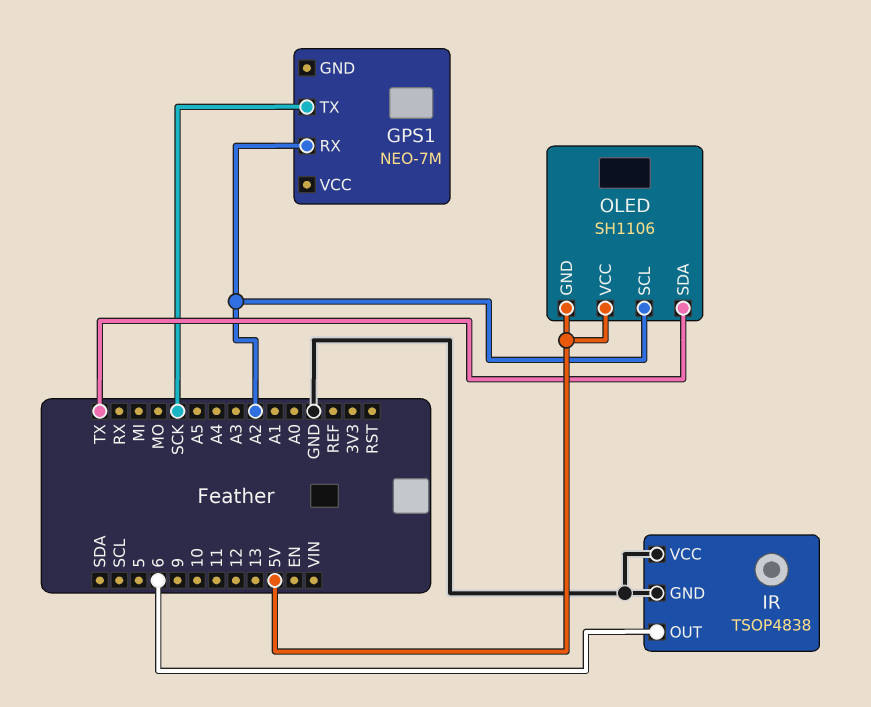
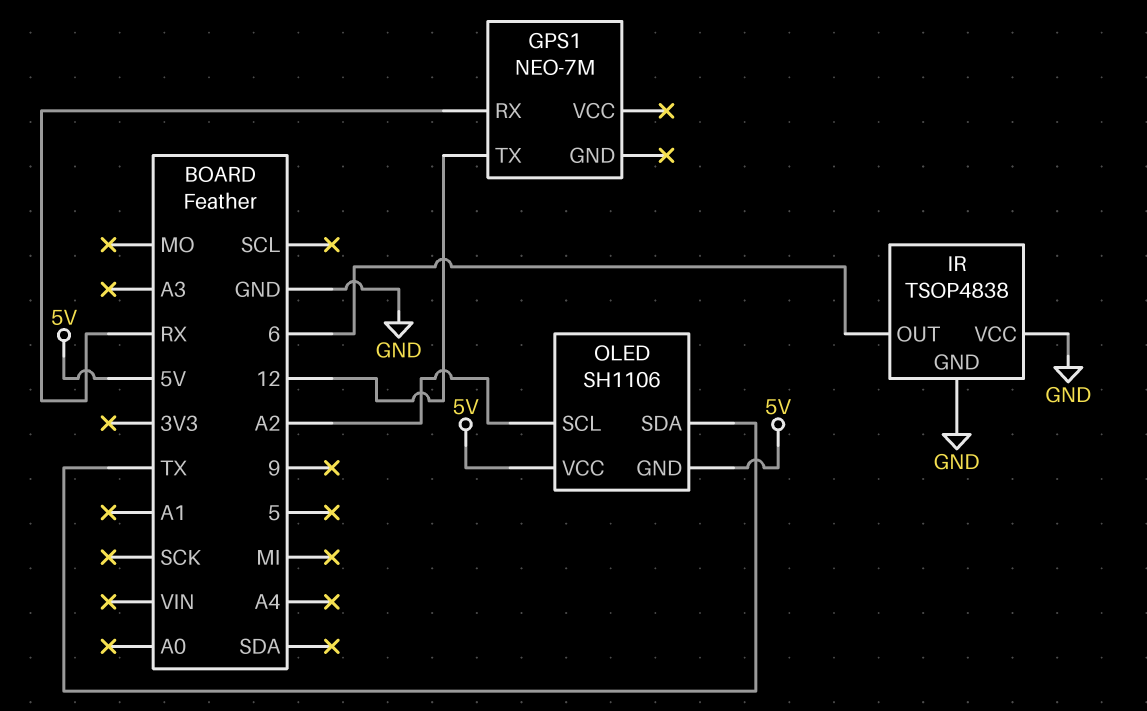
GPS1 pin RX: A2 -> RX
GPS1 pin TX: SCK -> 12

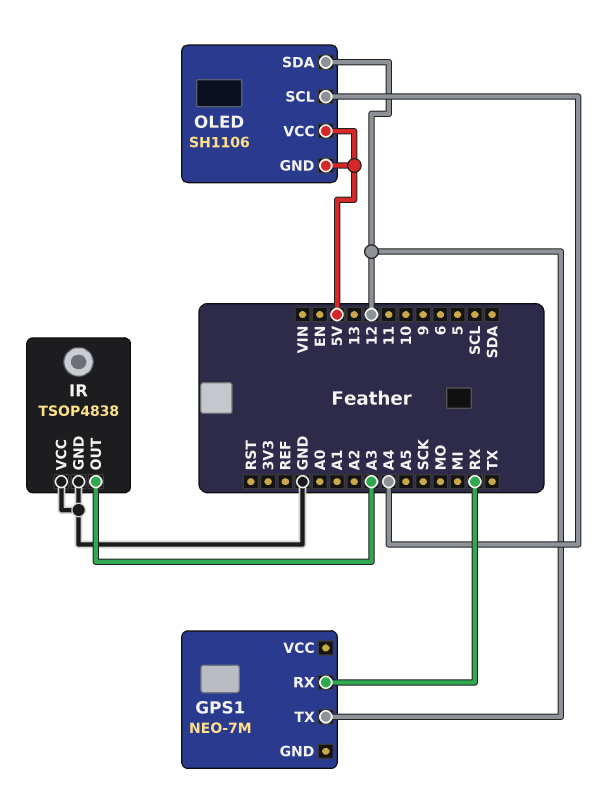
IR pin OUT: 6 -> A3
OLED pin SCL: A2 -> A4
OLED pin SDA: TX -> 12

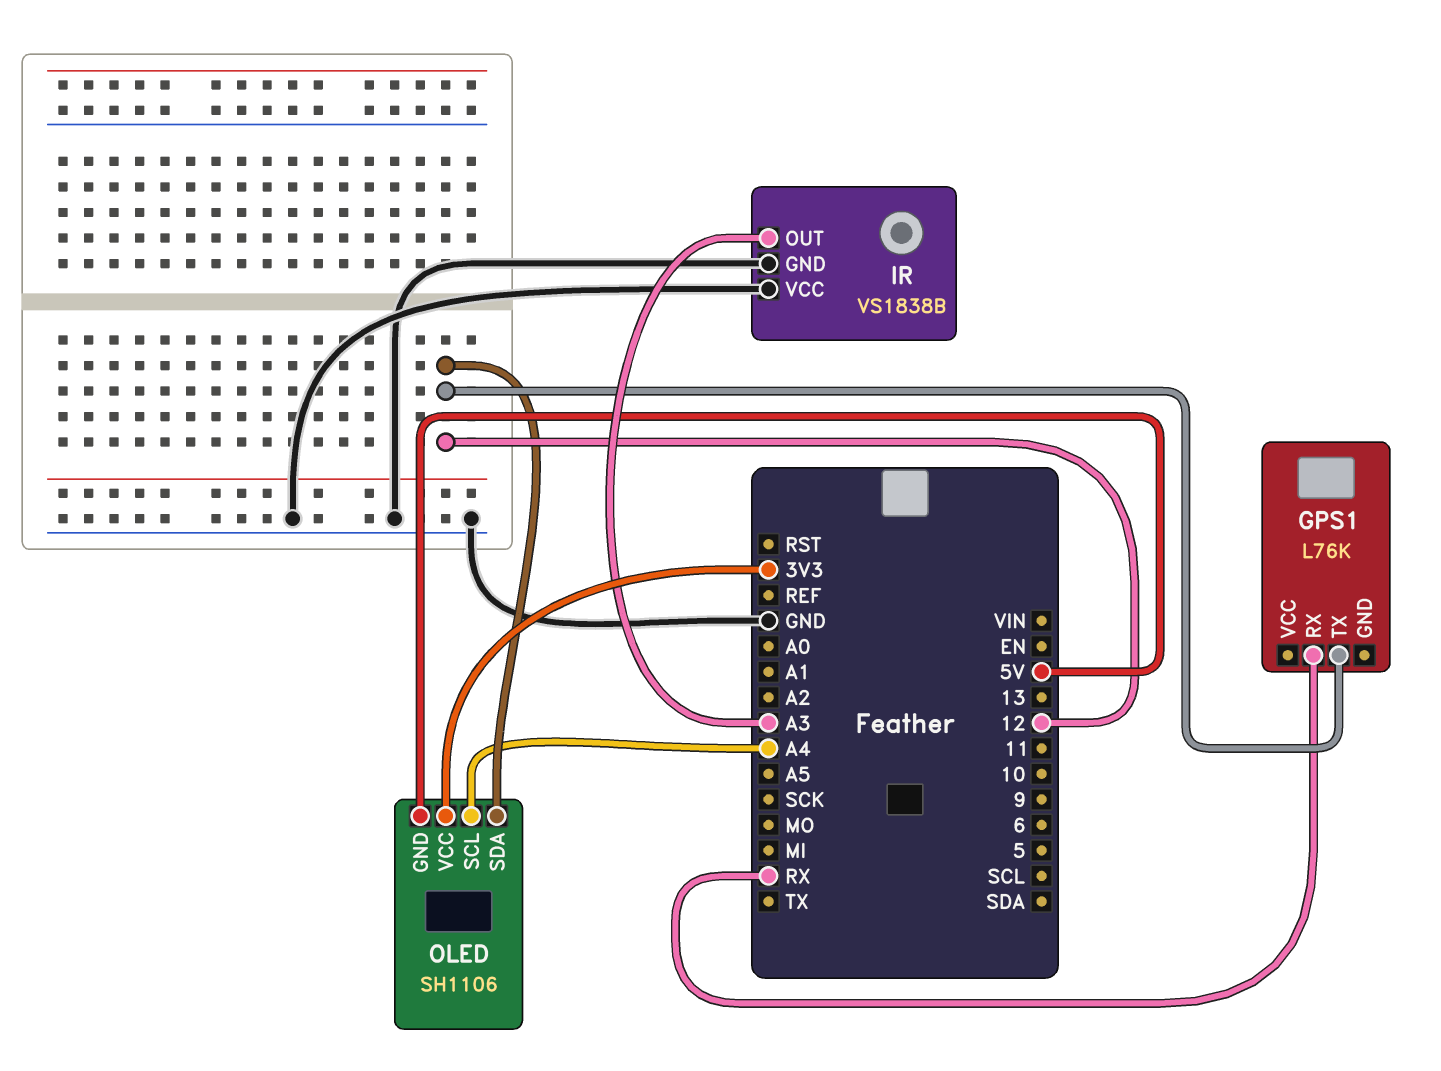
GPS1: NEO-7M -> L76K
IR: TSOP4838 -> VS1838B
OLED pin VCC: 5V -> 3V3

